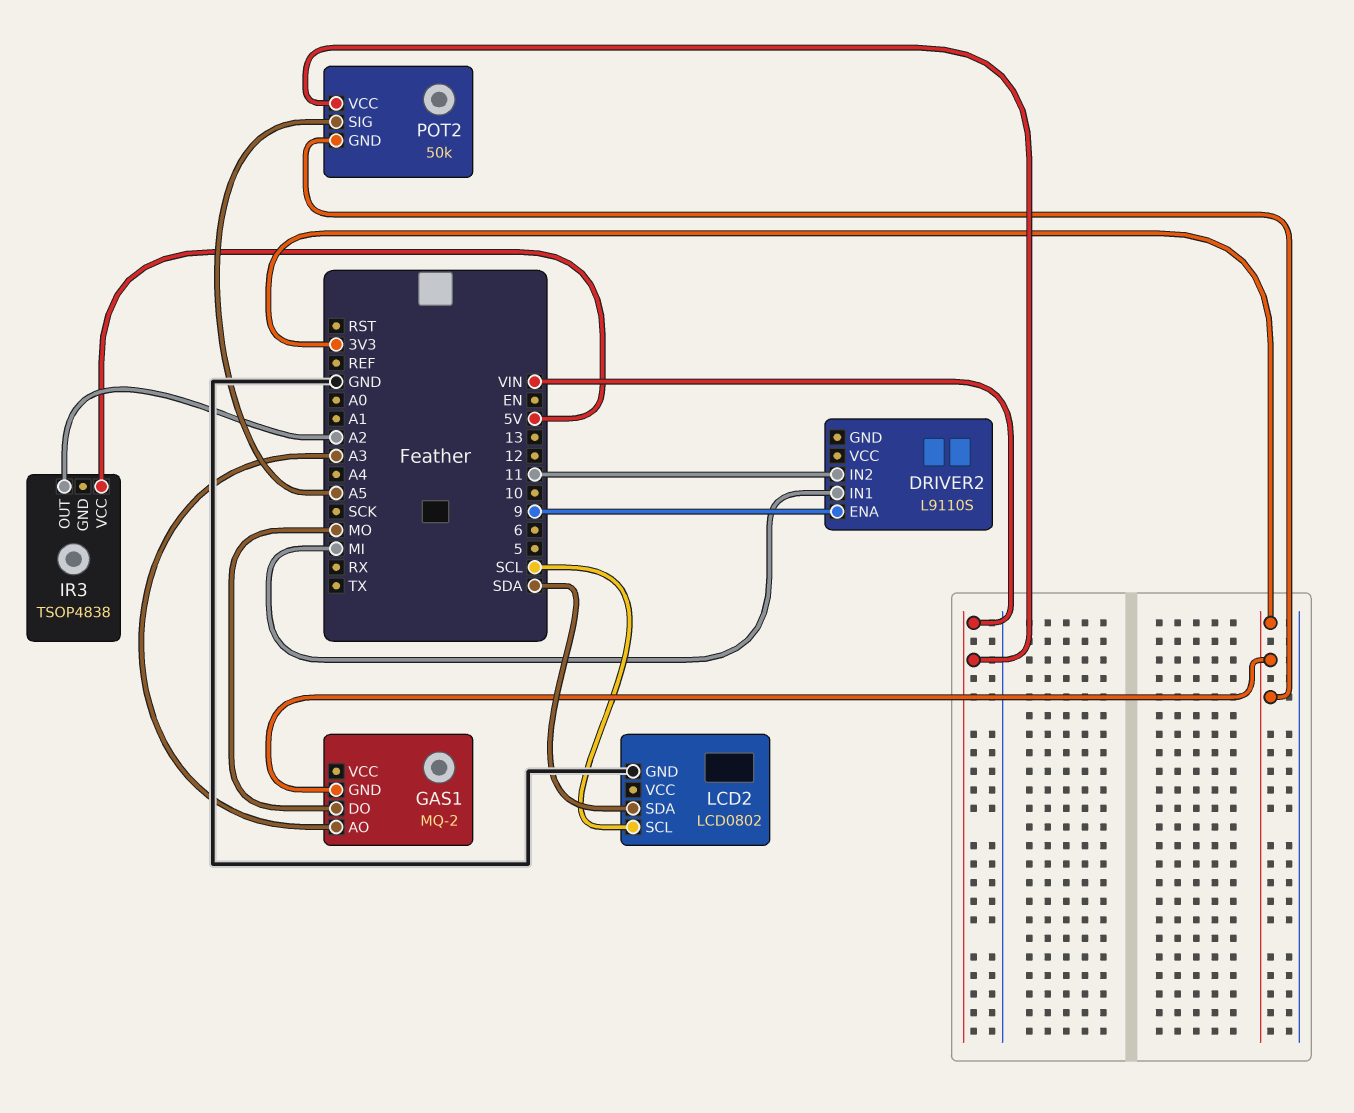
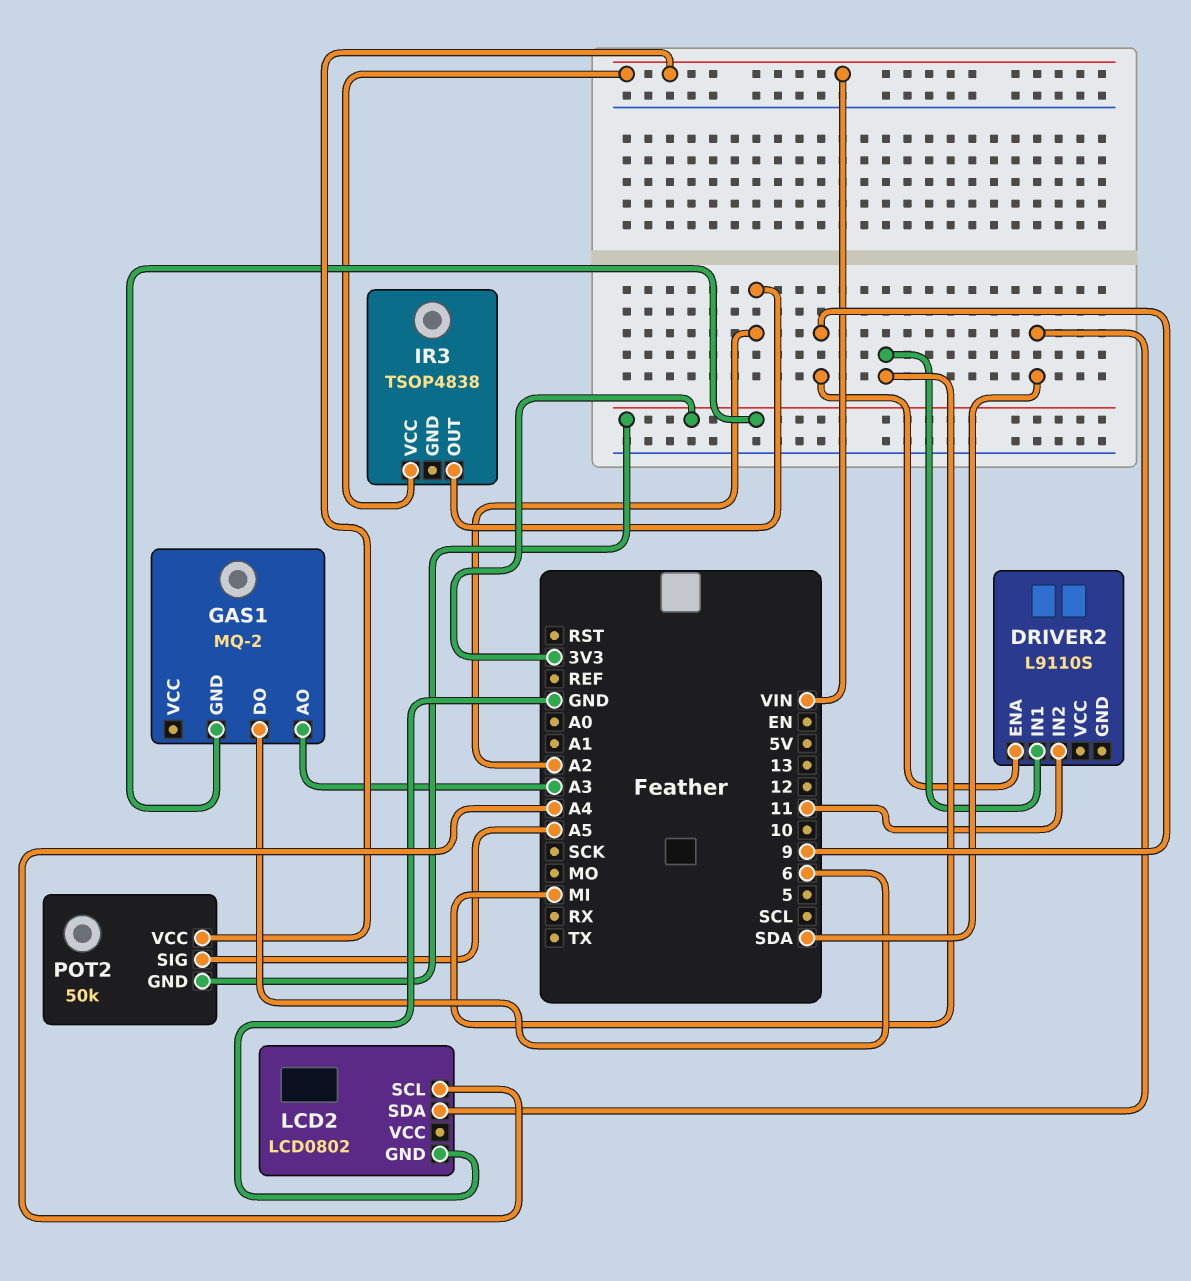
GAS1 pin DO: MO -> 6
IR3 pin VCC: 5V -> VIN
LCD2 pin SCL: SCL -> A4

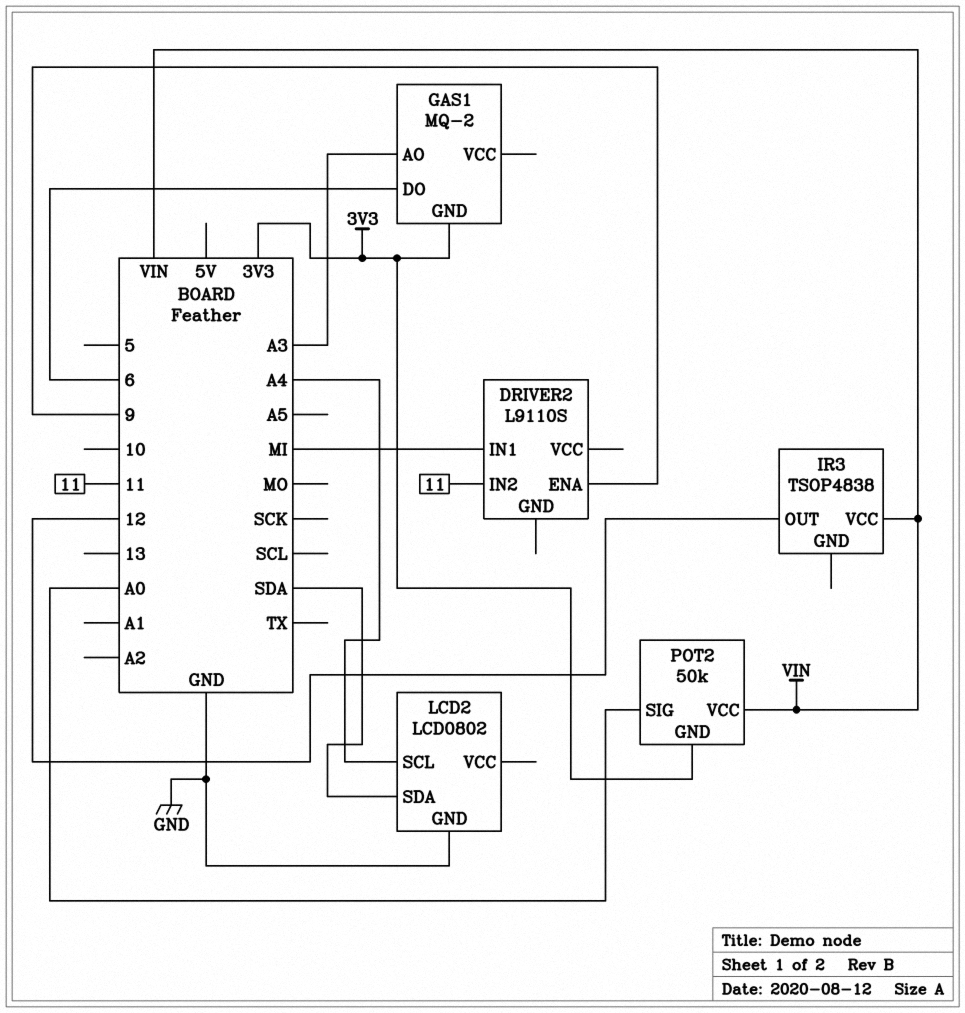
IR3 pin OUT: A2 -> 12
POT2 pin SIG: A5 -> A0

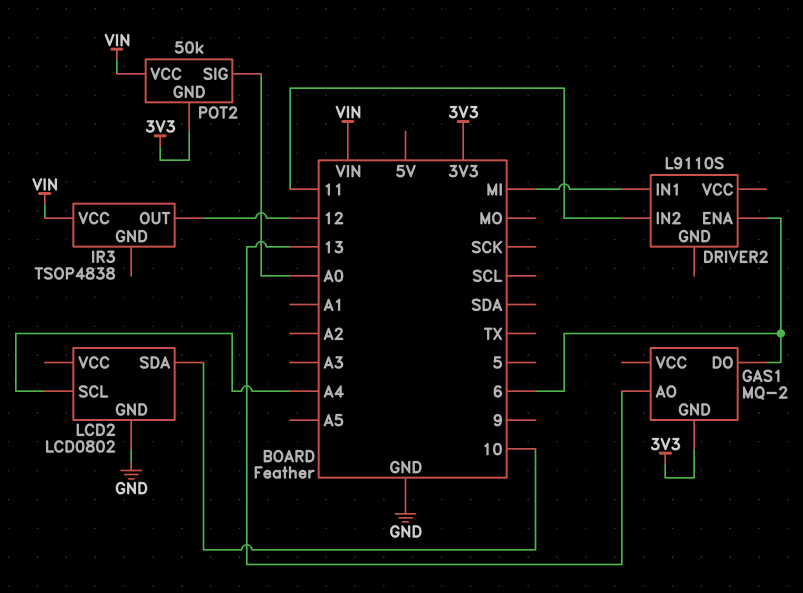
DRIVER2 pin ENA: 9 -> 6
GAS1 pin AO: A3 -> 13
LCD2 pin SDA: SDA -> 10

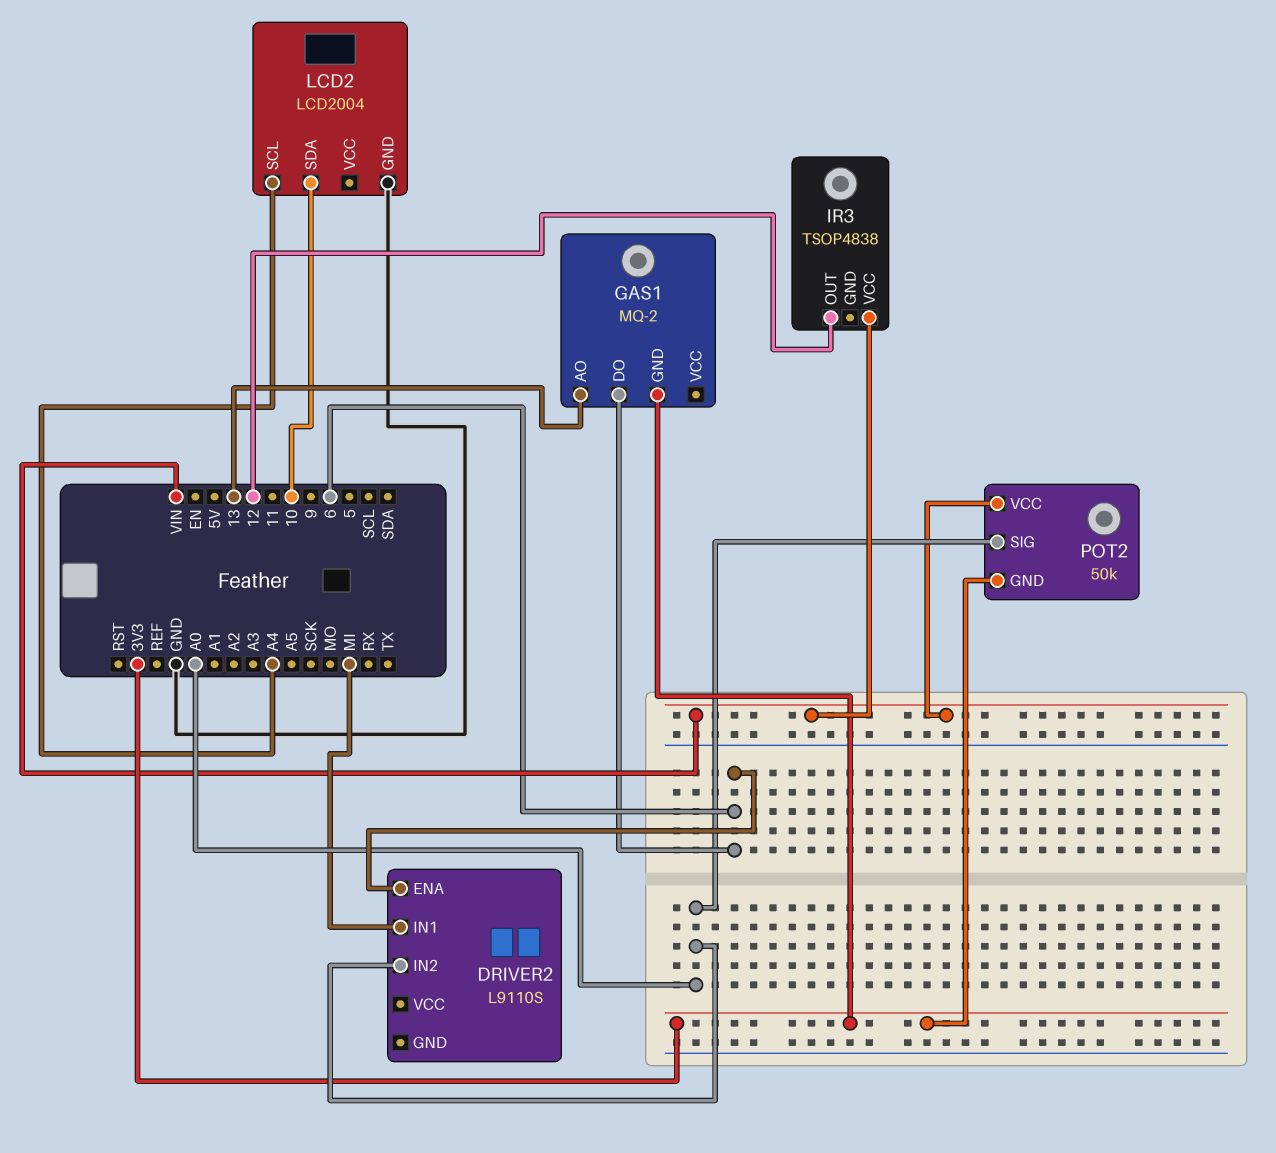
DRIVER2 pin IN2: 11 -> A0
LCD2: LCD0802 -> LCD2004

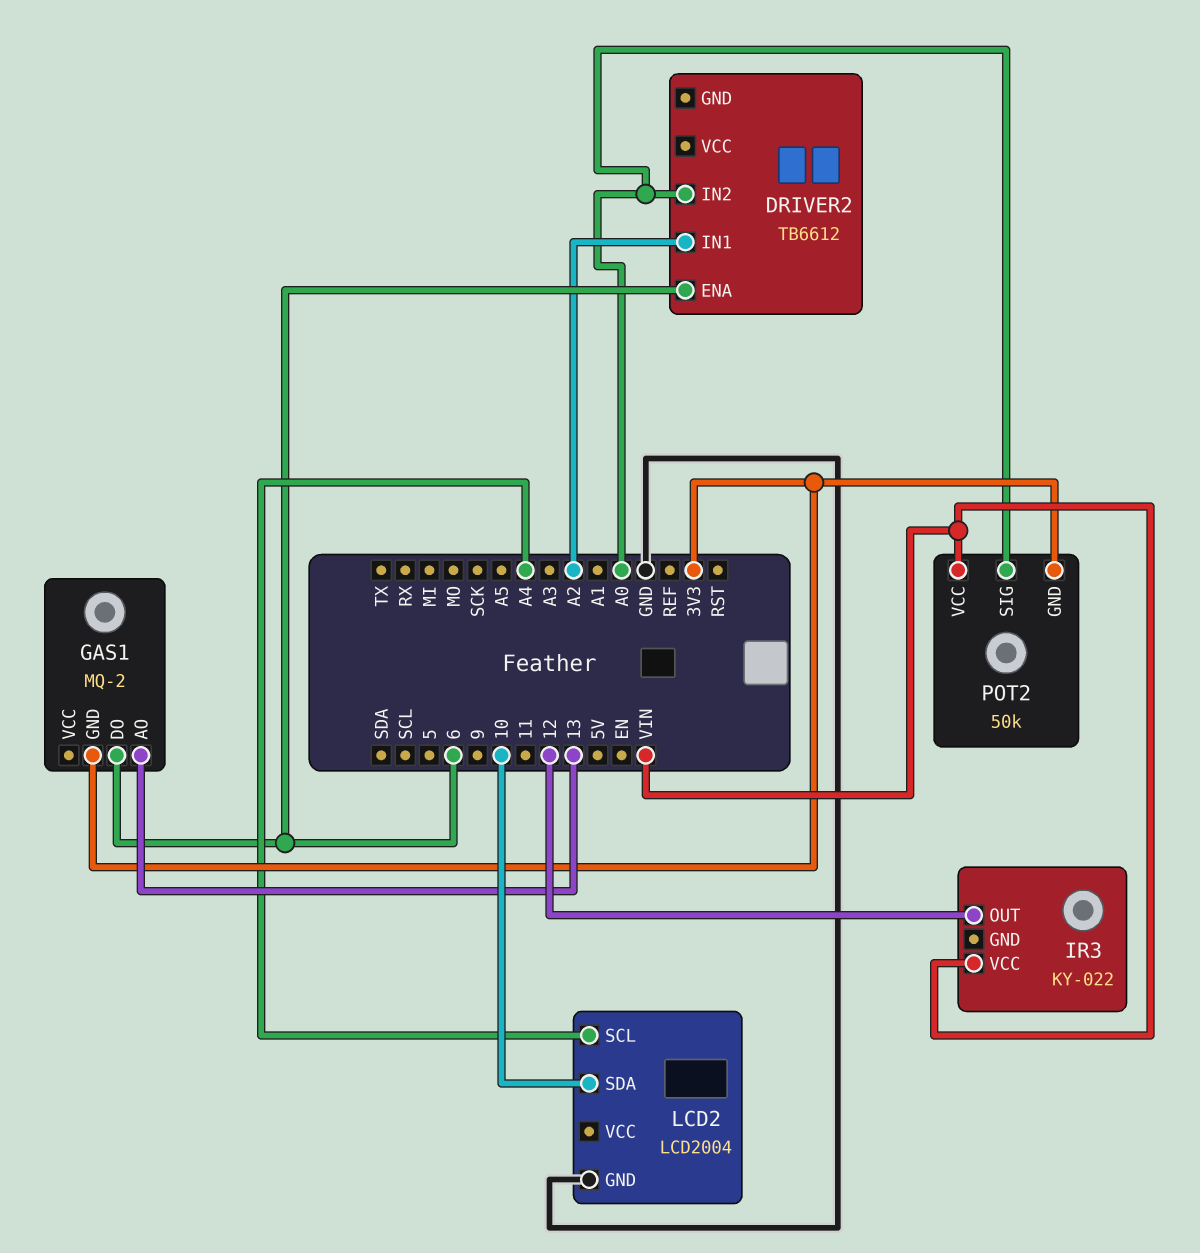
DRIVER2: L9110S -> TB6612
DRIVER2 pin IN1: MI -> A2
IR3: TSOP4838 -> KY-022

